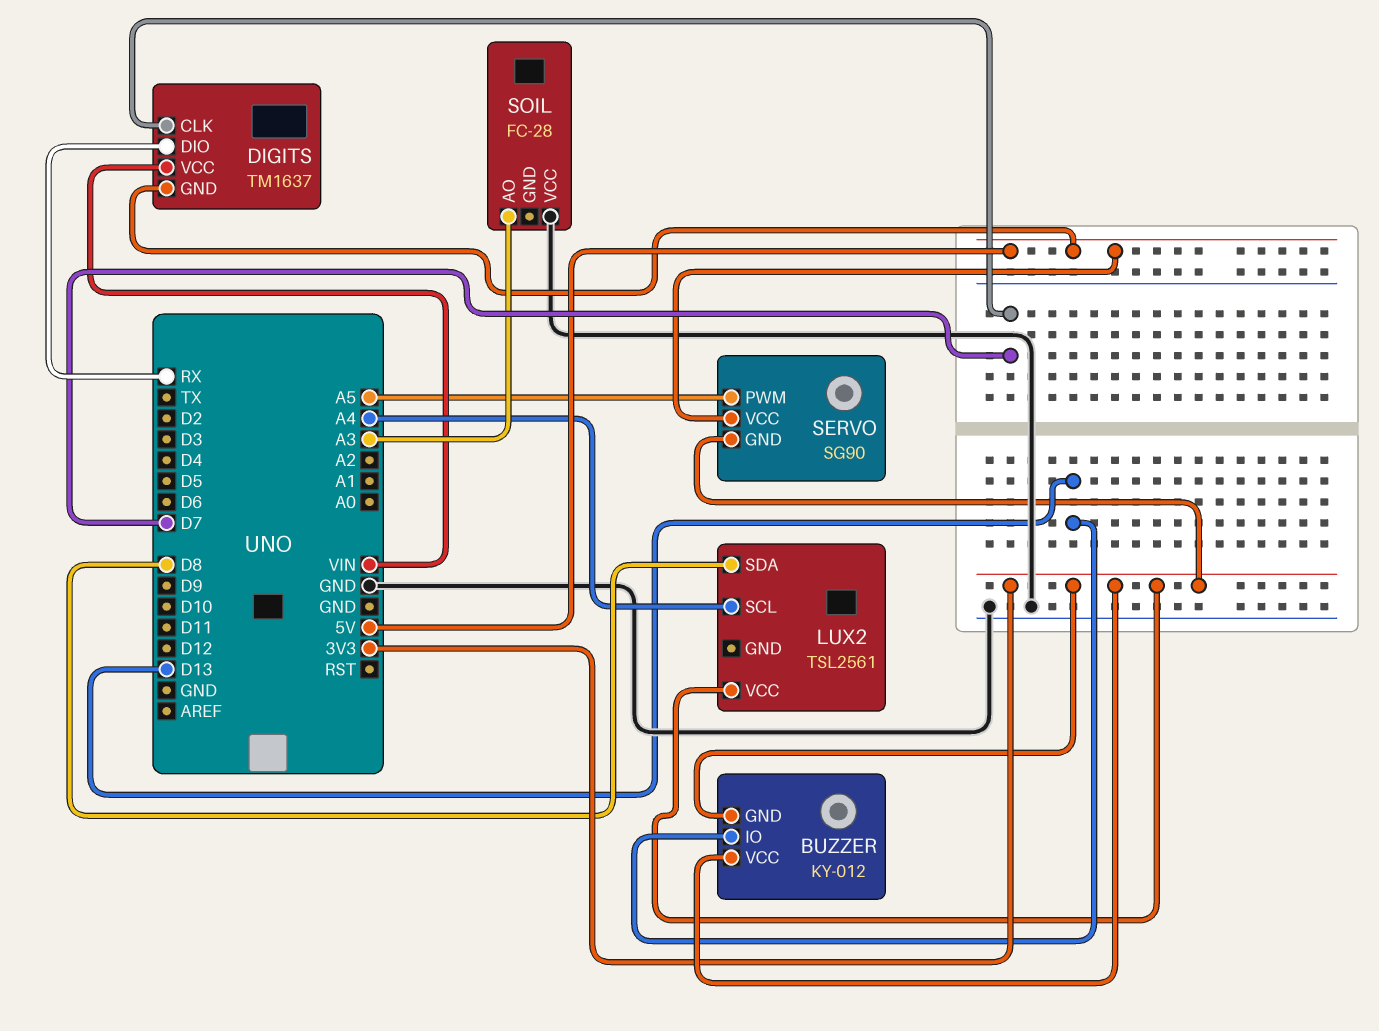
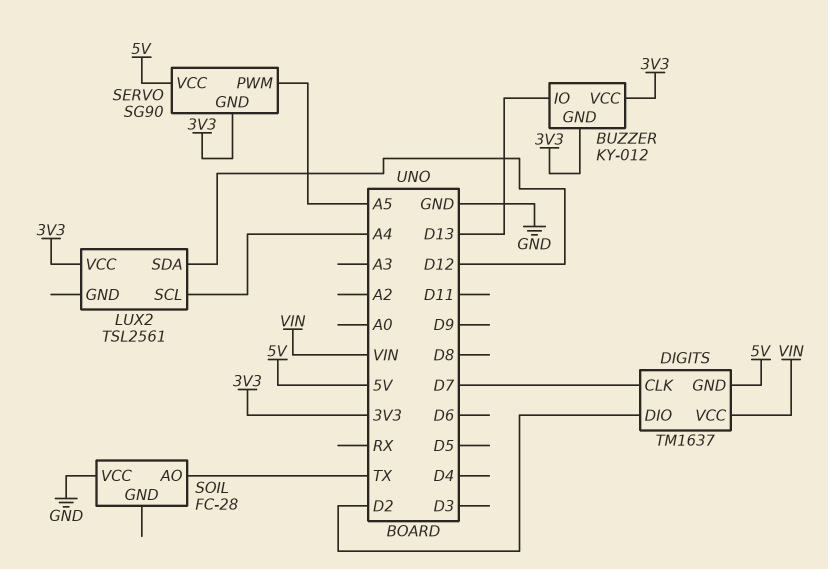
DIGITS pin DIO: RX -> D2
LUX2 pin SDA: D8 -> D12
SOIL pin AO: A3 -> TX

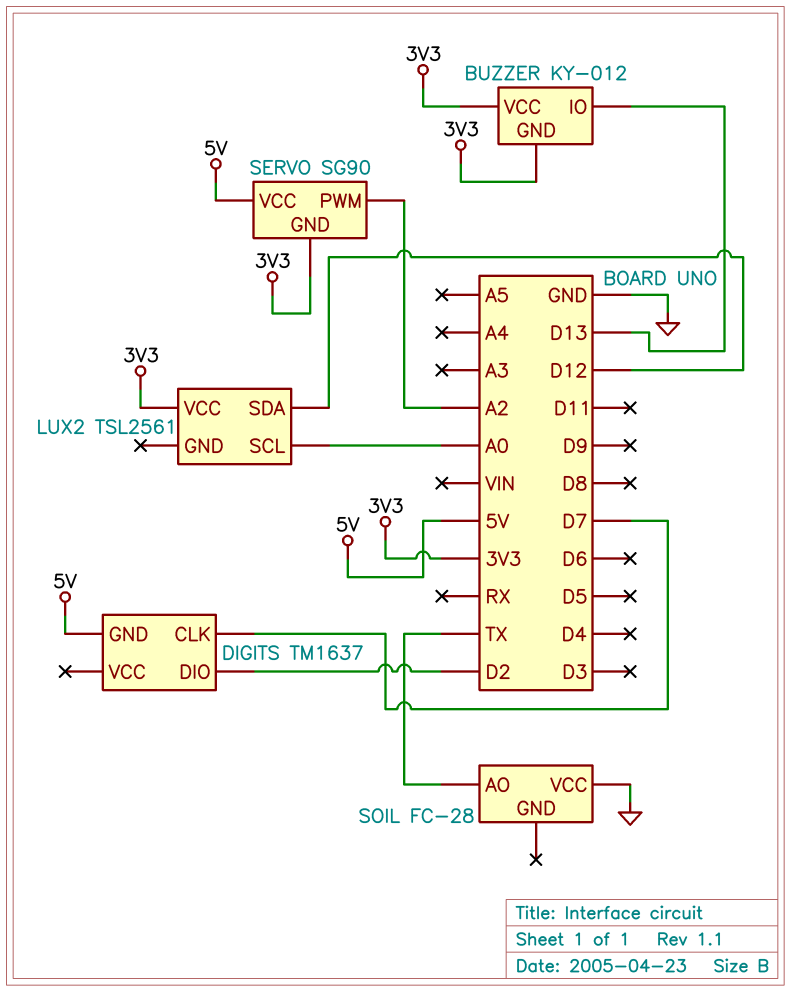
DIGITS pin VCC: VIN -> none
LUX2 pin SCL: A4 -> A0
SERVO pin PWM: A5 -> A2

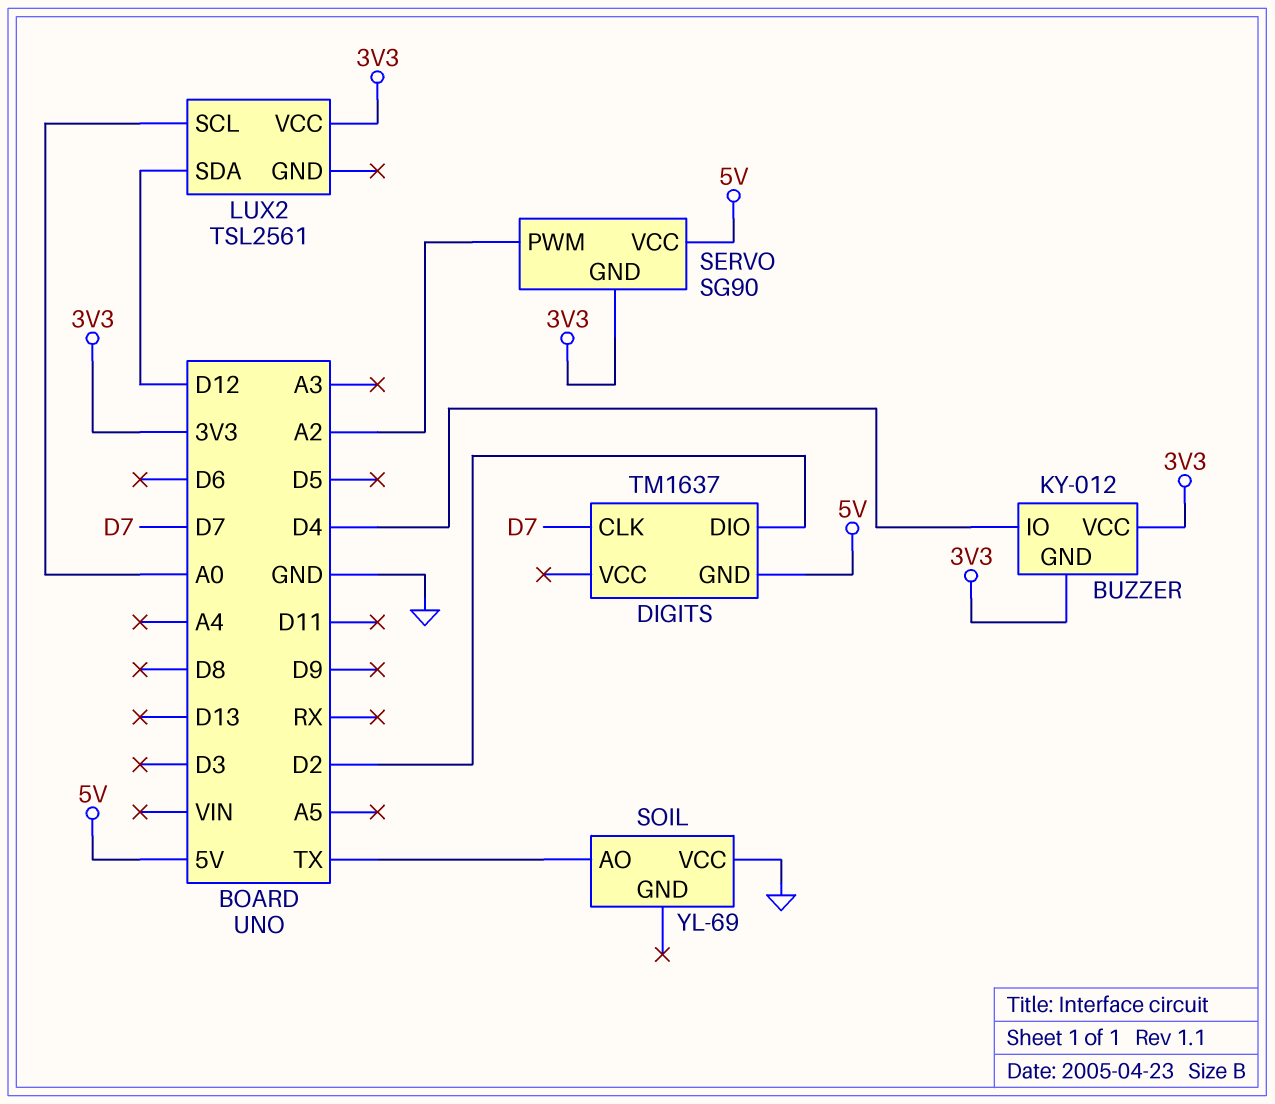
BUZZER pin IO: D13 -> D4
SOIL: FC-28 -> YL-69

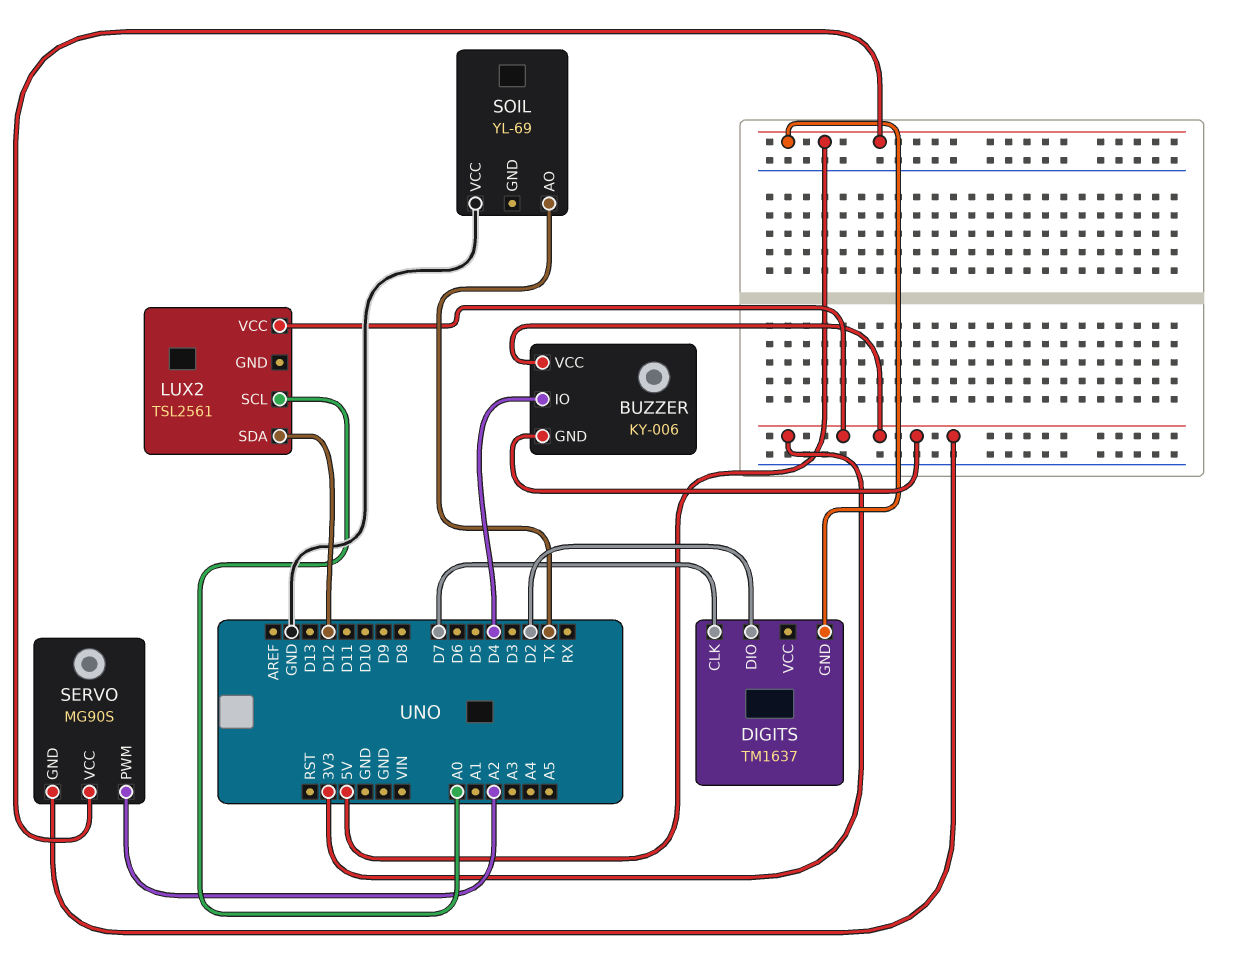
BUZZER: KY-012 -> KY-006
SERVO: SG90 -> MG90S

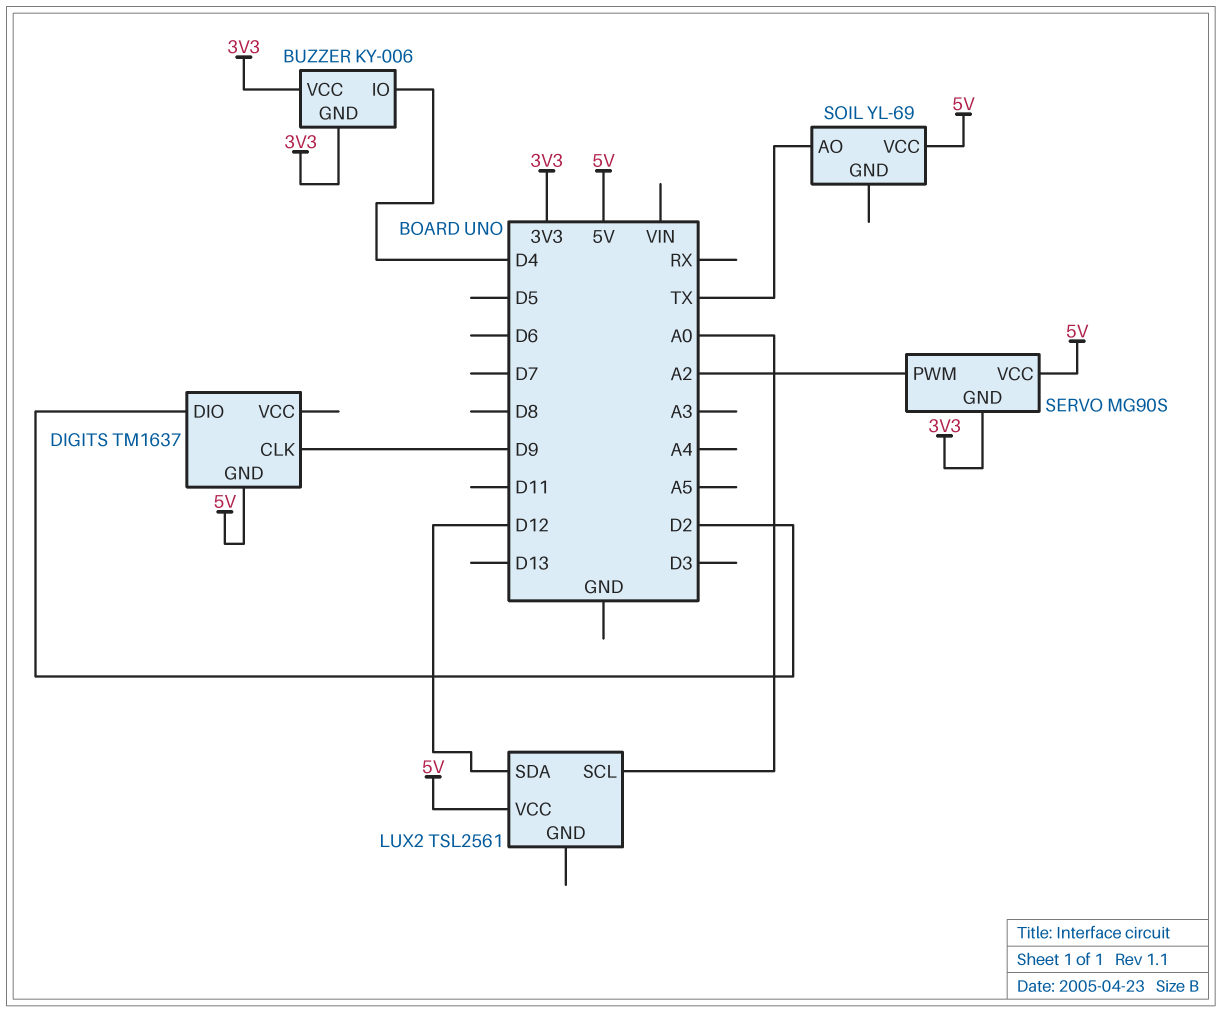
DIGITS pin CLK: D7 -> D9
LUX2 pin VCC: 3V3 -> 5V
SOIL pin VCC: GND -> 5V

